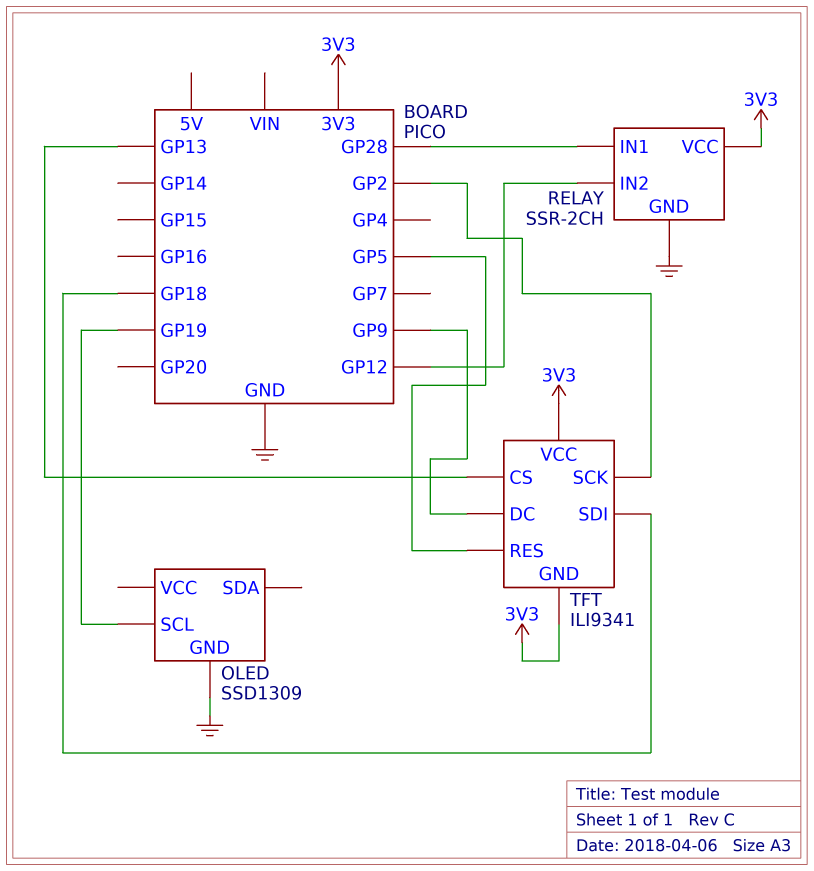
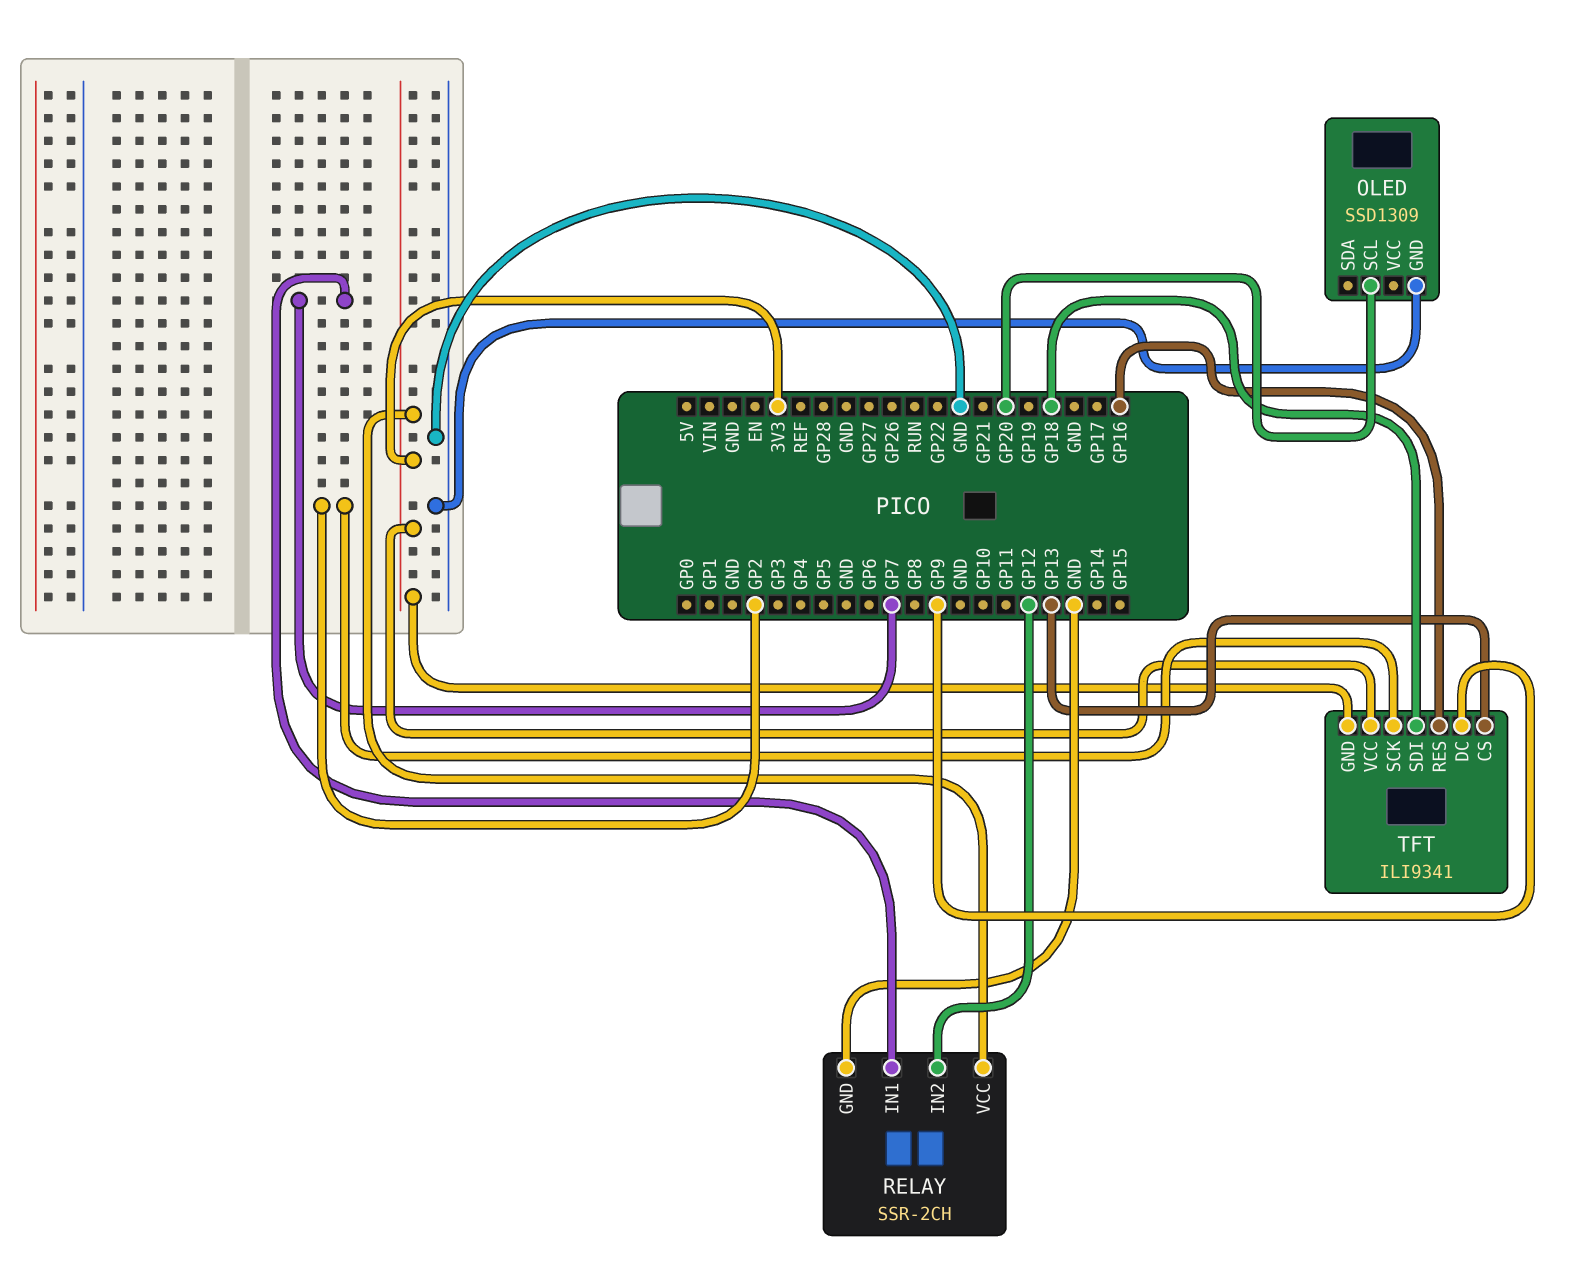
OLED pin SCL: GP19 -> GP20
RELAY pin IN1: GP28 -> GP7
TFT pin RES: GP5 -> GP16

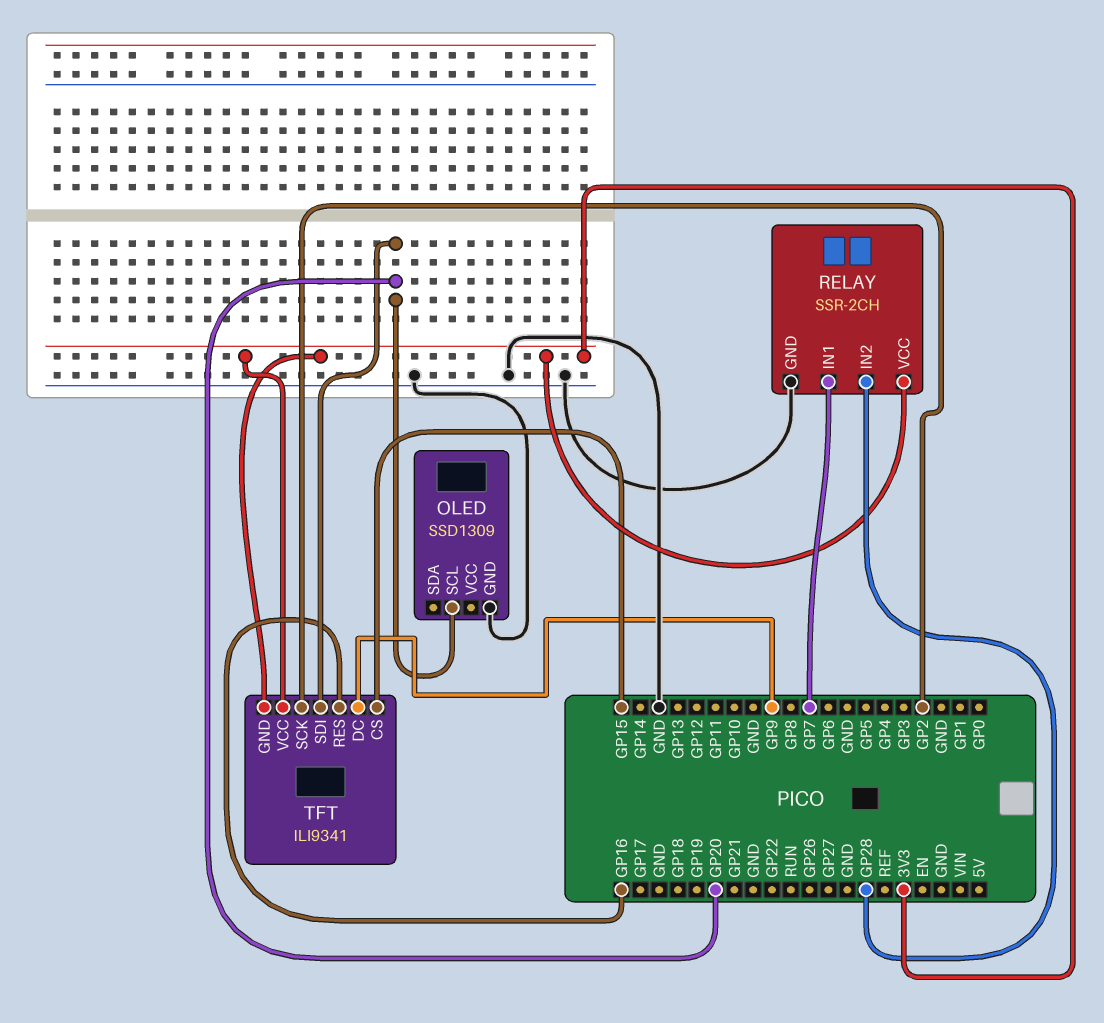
RELAY pin IN2: GP12 -> GP28
TFT pin CS: GP13 -> GP15
TFT pin SDI: GP18 -> GP20

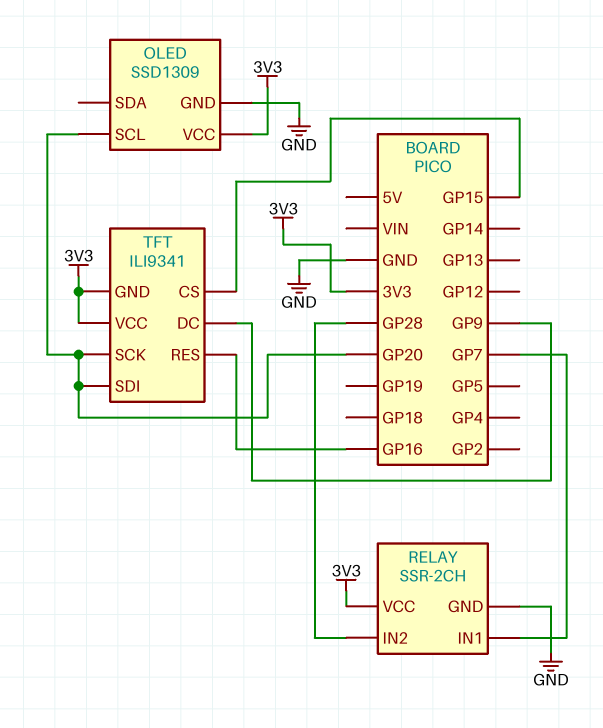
OLED pin VCC: none -> 3V3
TFT pin SCK: GP2 -> GP20

